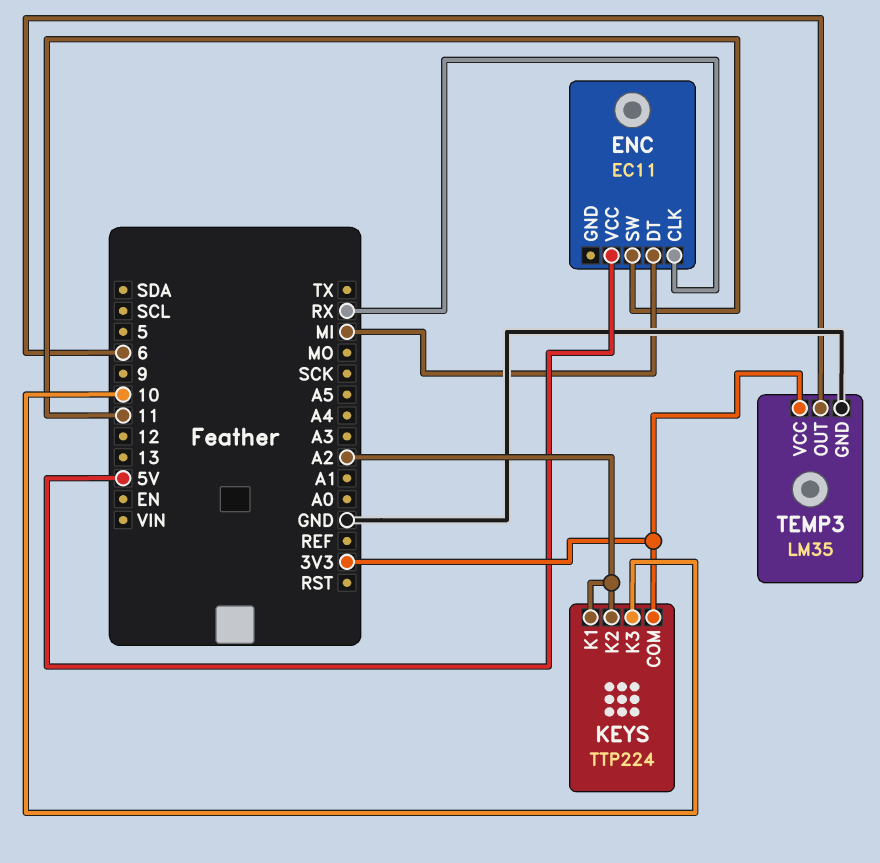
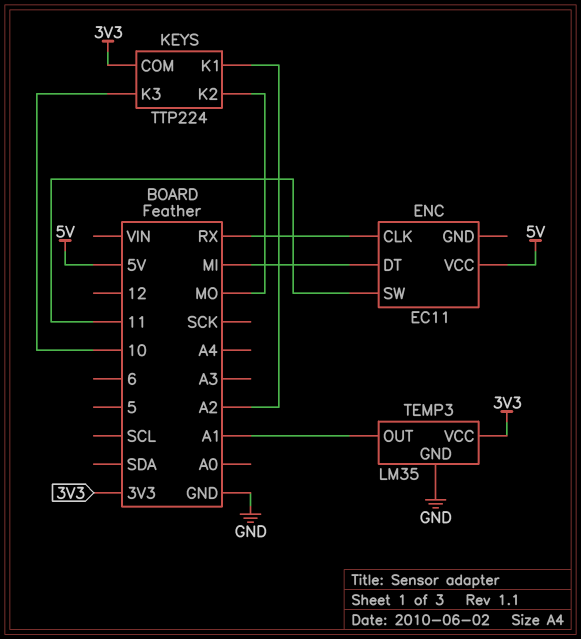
KEYS pin K2: A2 -> MO
TEMP3 pin OUT: 6 -> A1

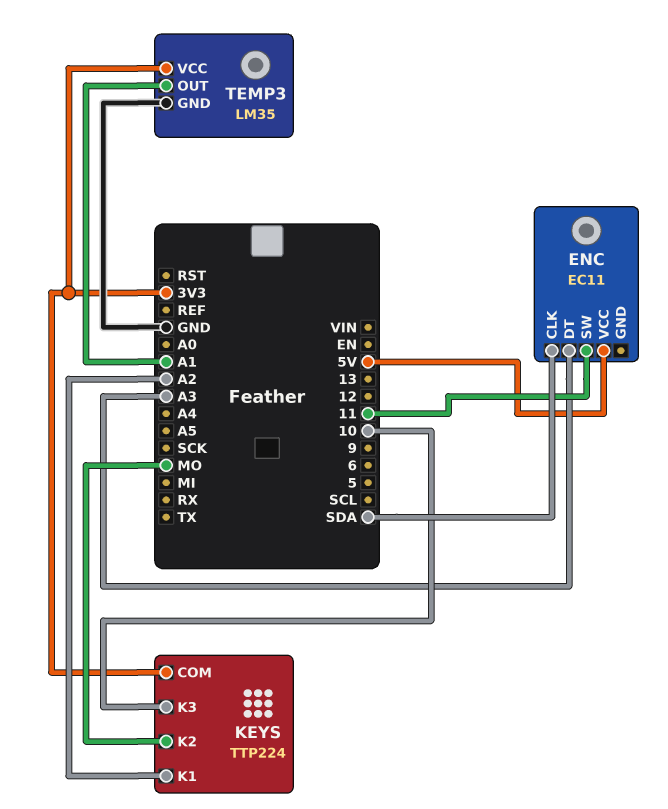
ENC pin CLK: RX -> SDA
ENC pin DT: MI -> A3

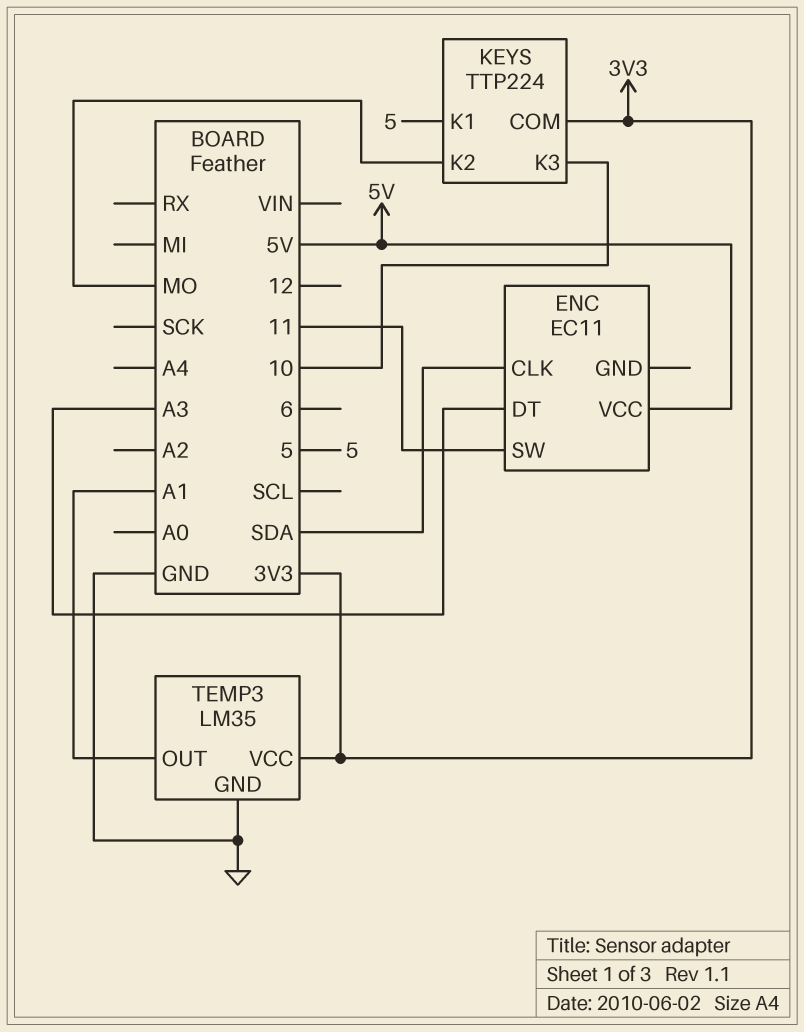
KEYS pin K1: A2 -> 5

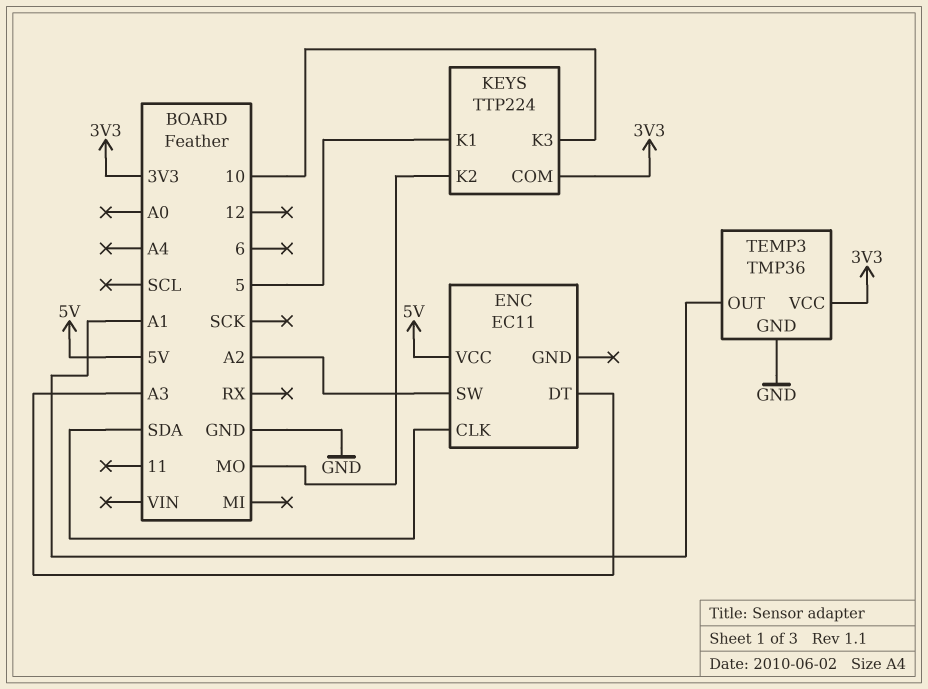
ENC pin SW: 11 -> A2
TEMP3: LM35 -> TMP36

